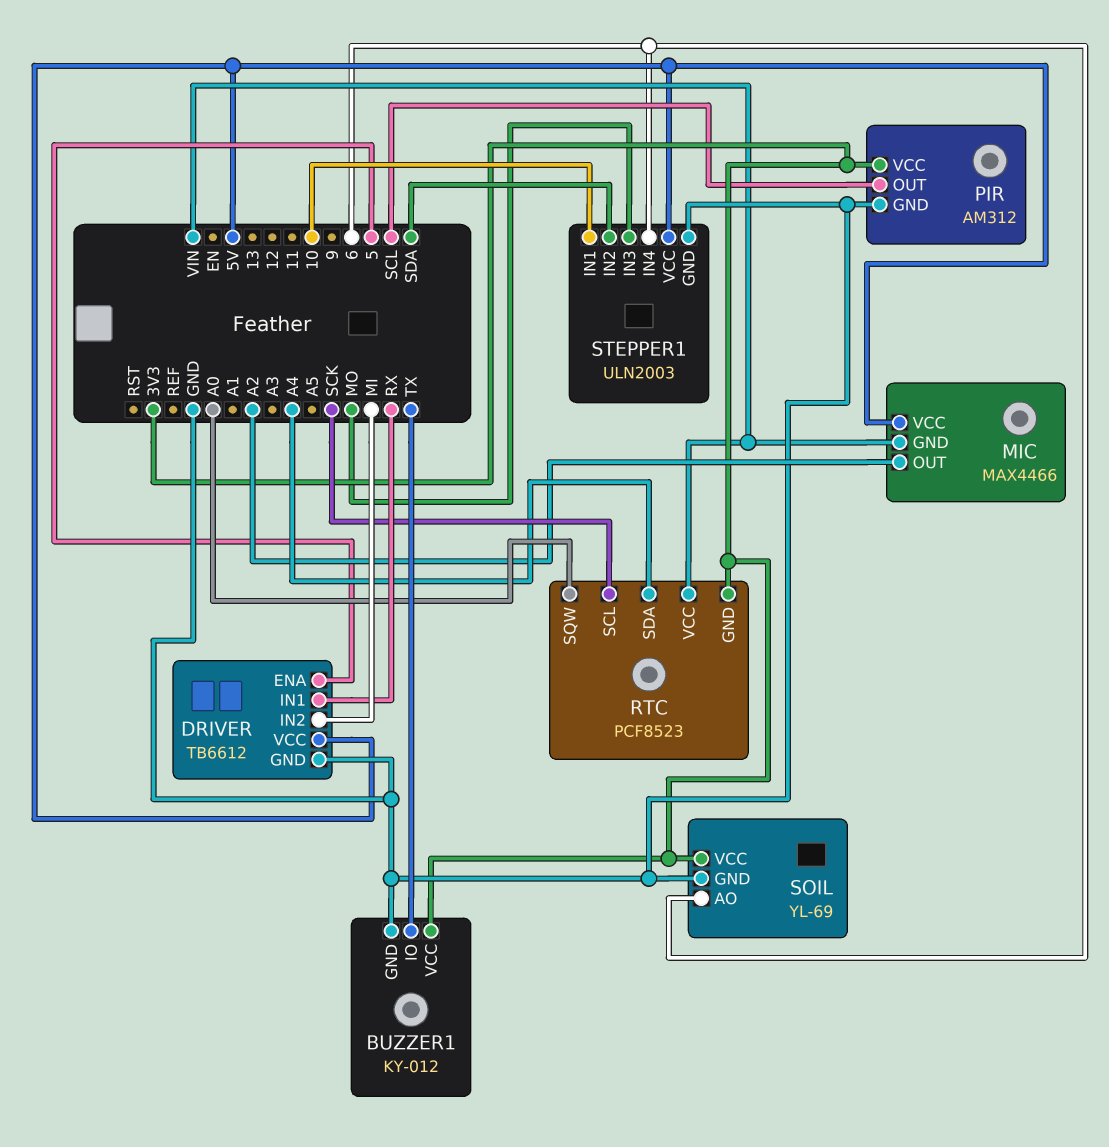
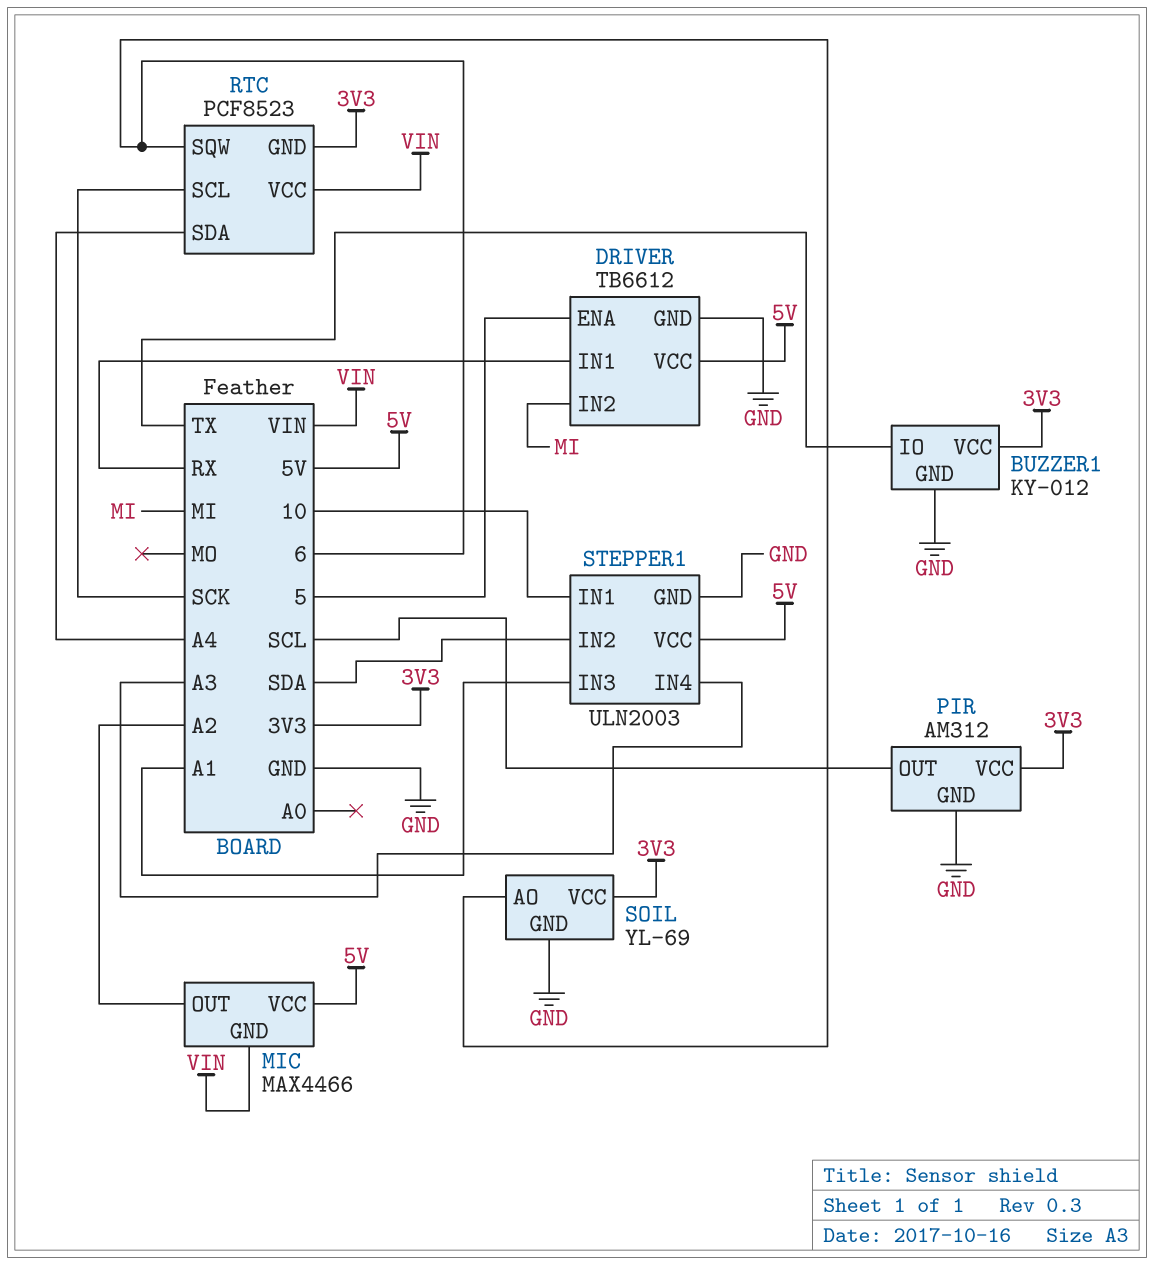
RTC pin SQW: A0 -> 6
STEPPER1 pin IN3: MO -> A1
STEPPER1 pin IN4: 6 -> A3

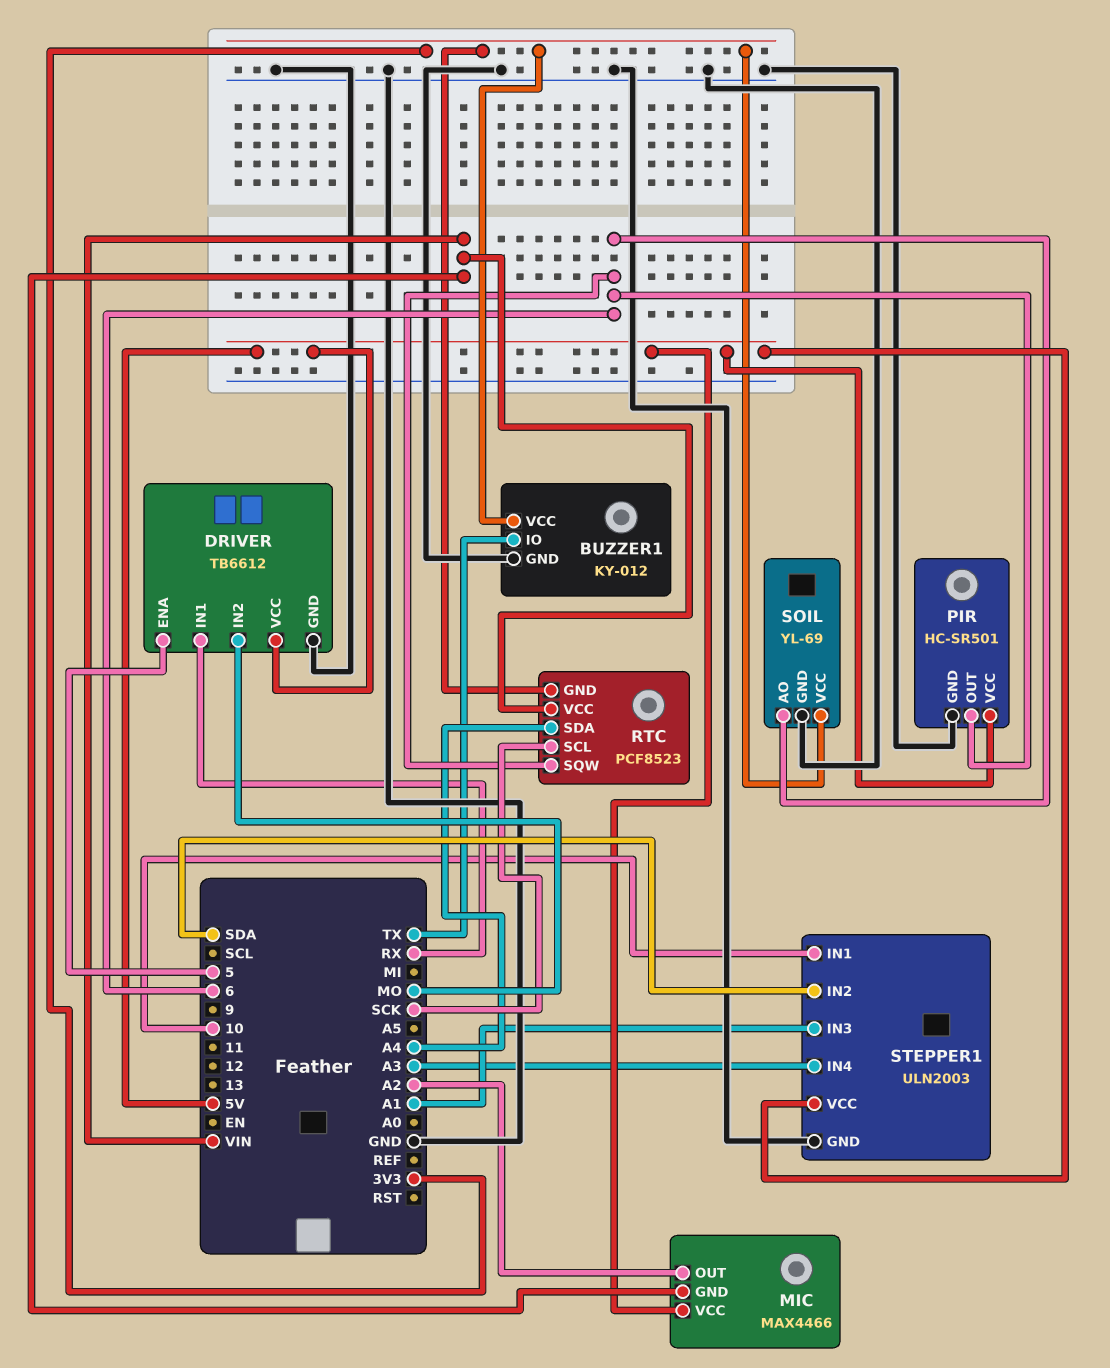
DRIVER pin IN2: MI -> MO
PIR: AM312 -> HC-SR501
PIR pin OUT: SCL -> 6
PIR pin VCC: 3V3 -> 5V

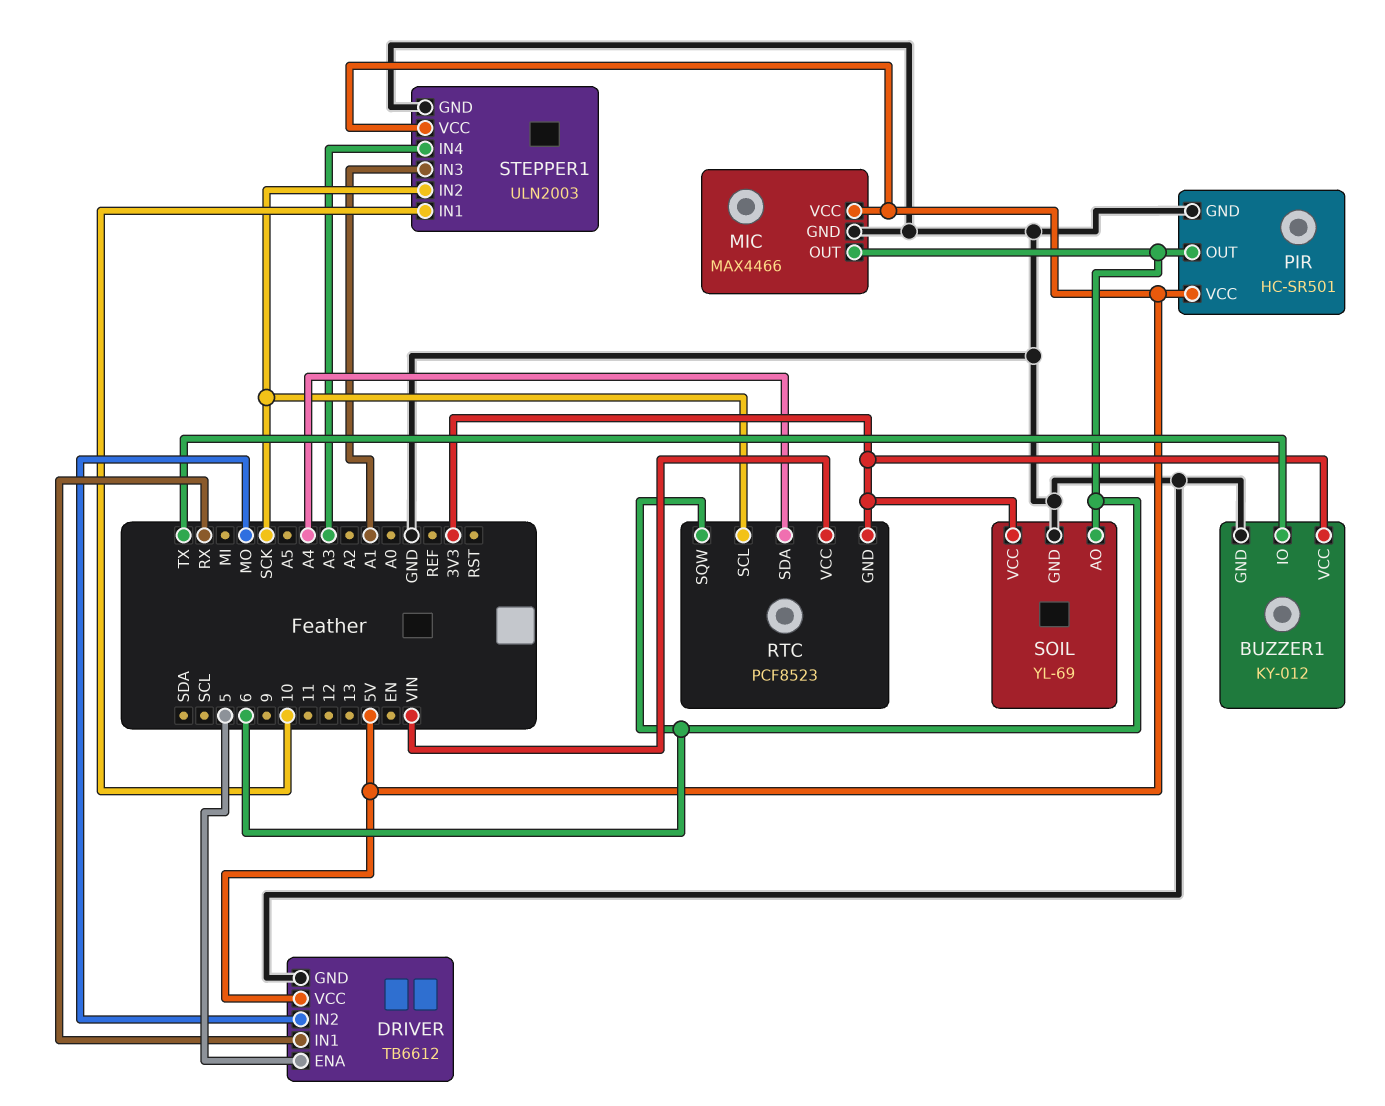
MIC pin GND: VIN -> GND
MIC pin OUT: A2 -> 6
STEPPER1 pin IN2: SDA -> SCK

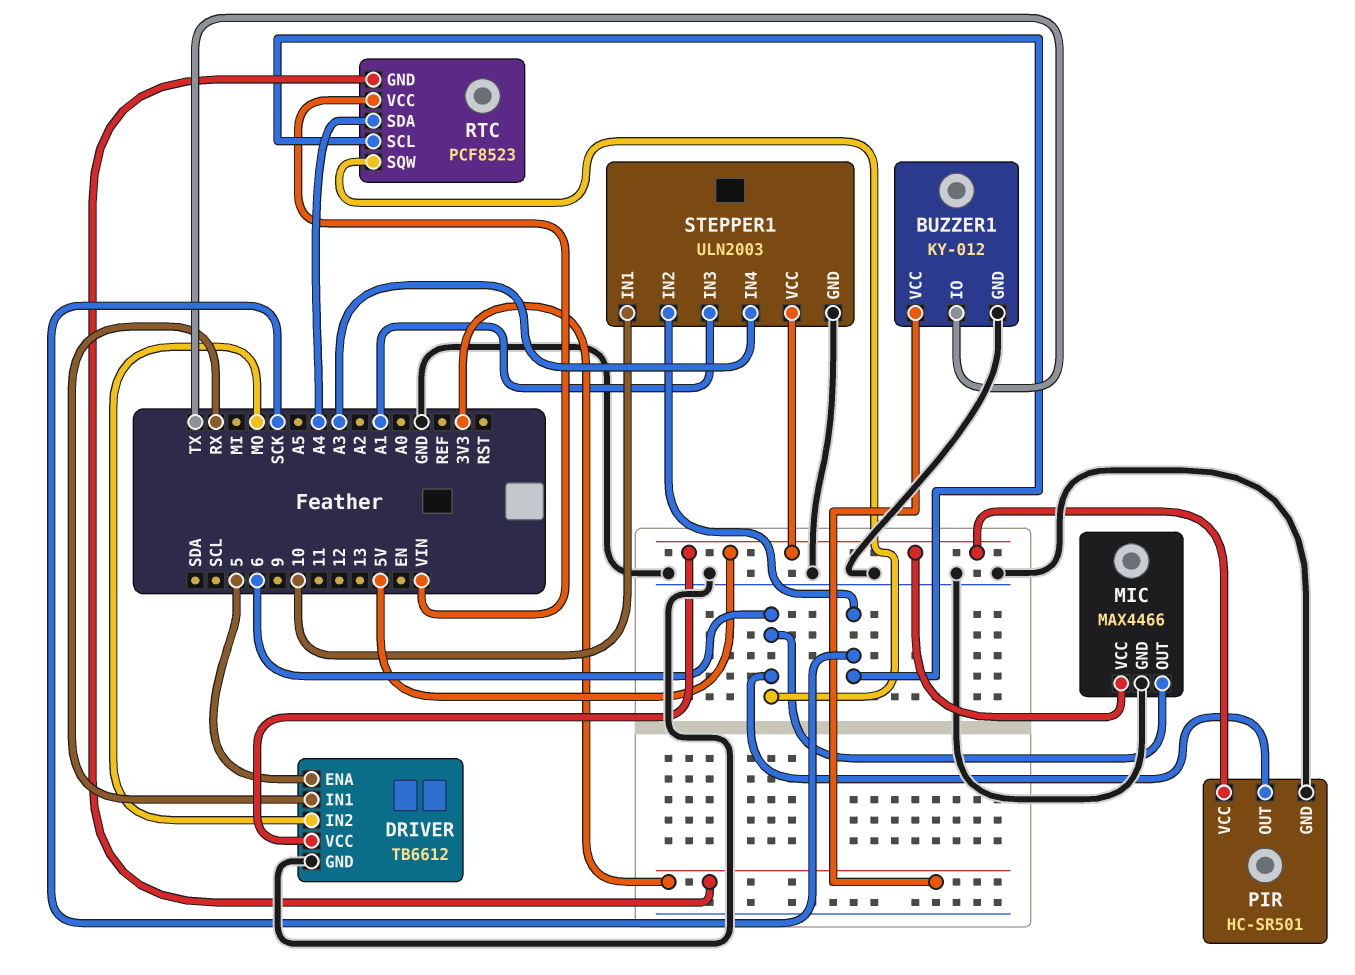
SOIL: YL-69 -> none
SOIL pin AO: 6 -> none
SOIL pin GND: GND -> none
SOIL pin VCC: 3V3 -> none

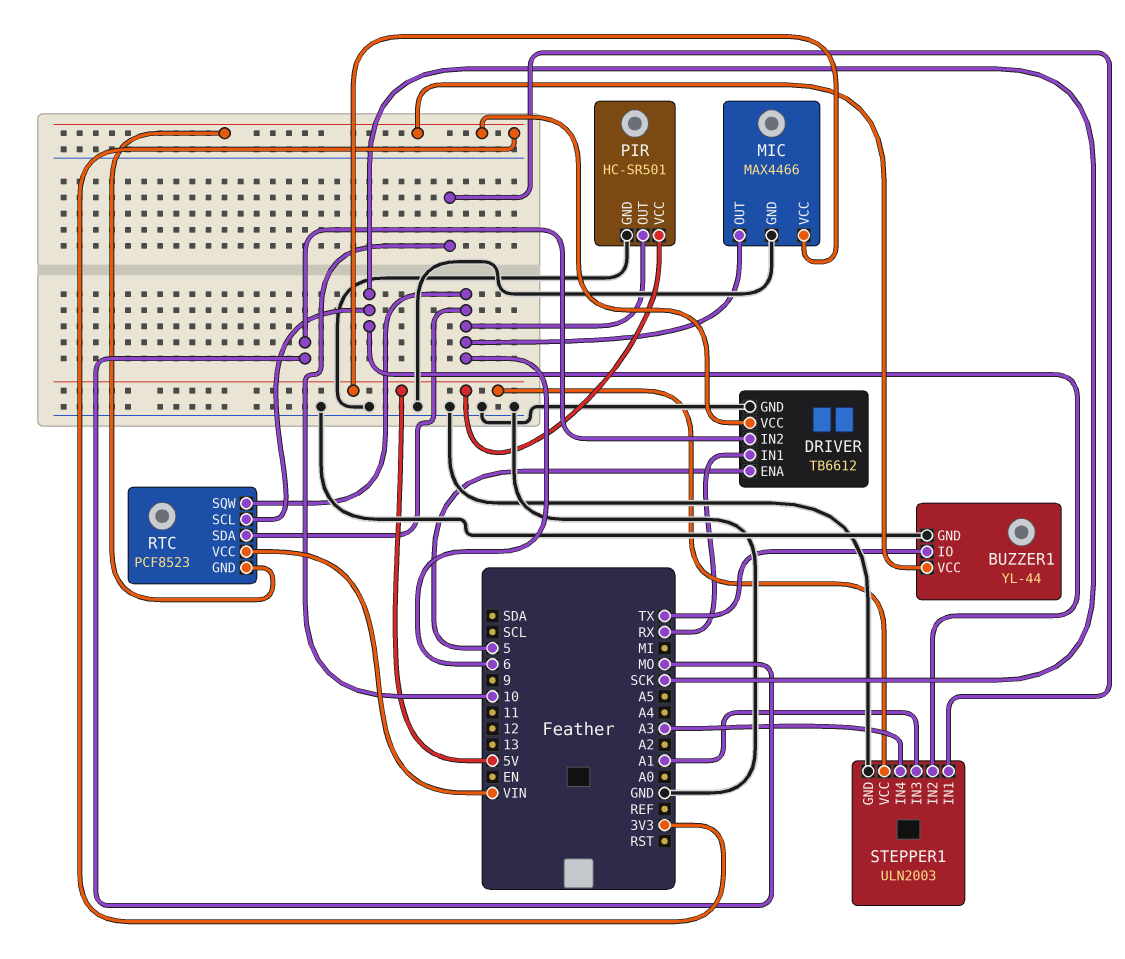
BUZZER1: KY-012 -> YL-44
DRIVER pin VCC: 5V -> 3V3
RTC pin SDA: A4 -> 6

